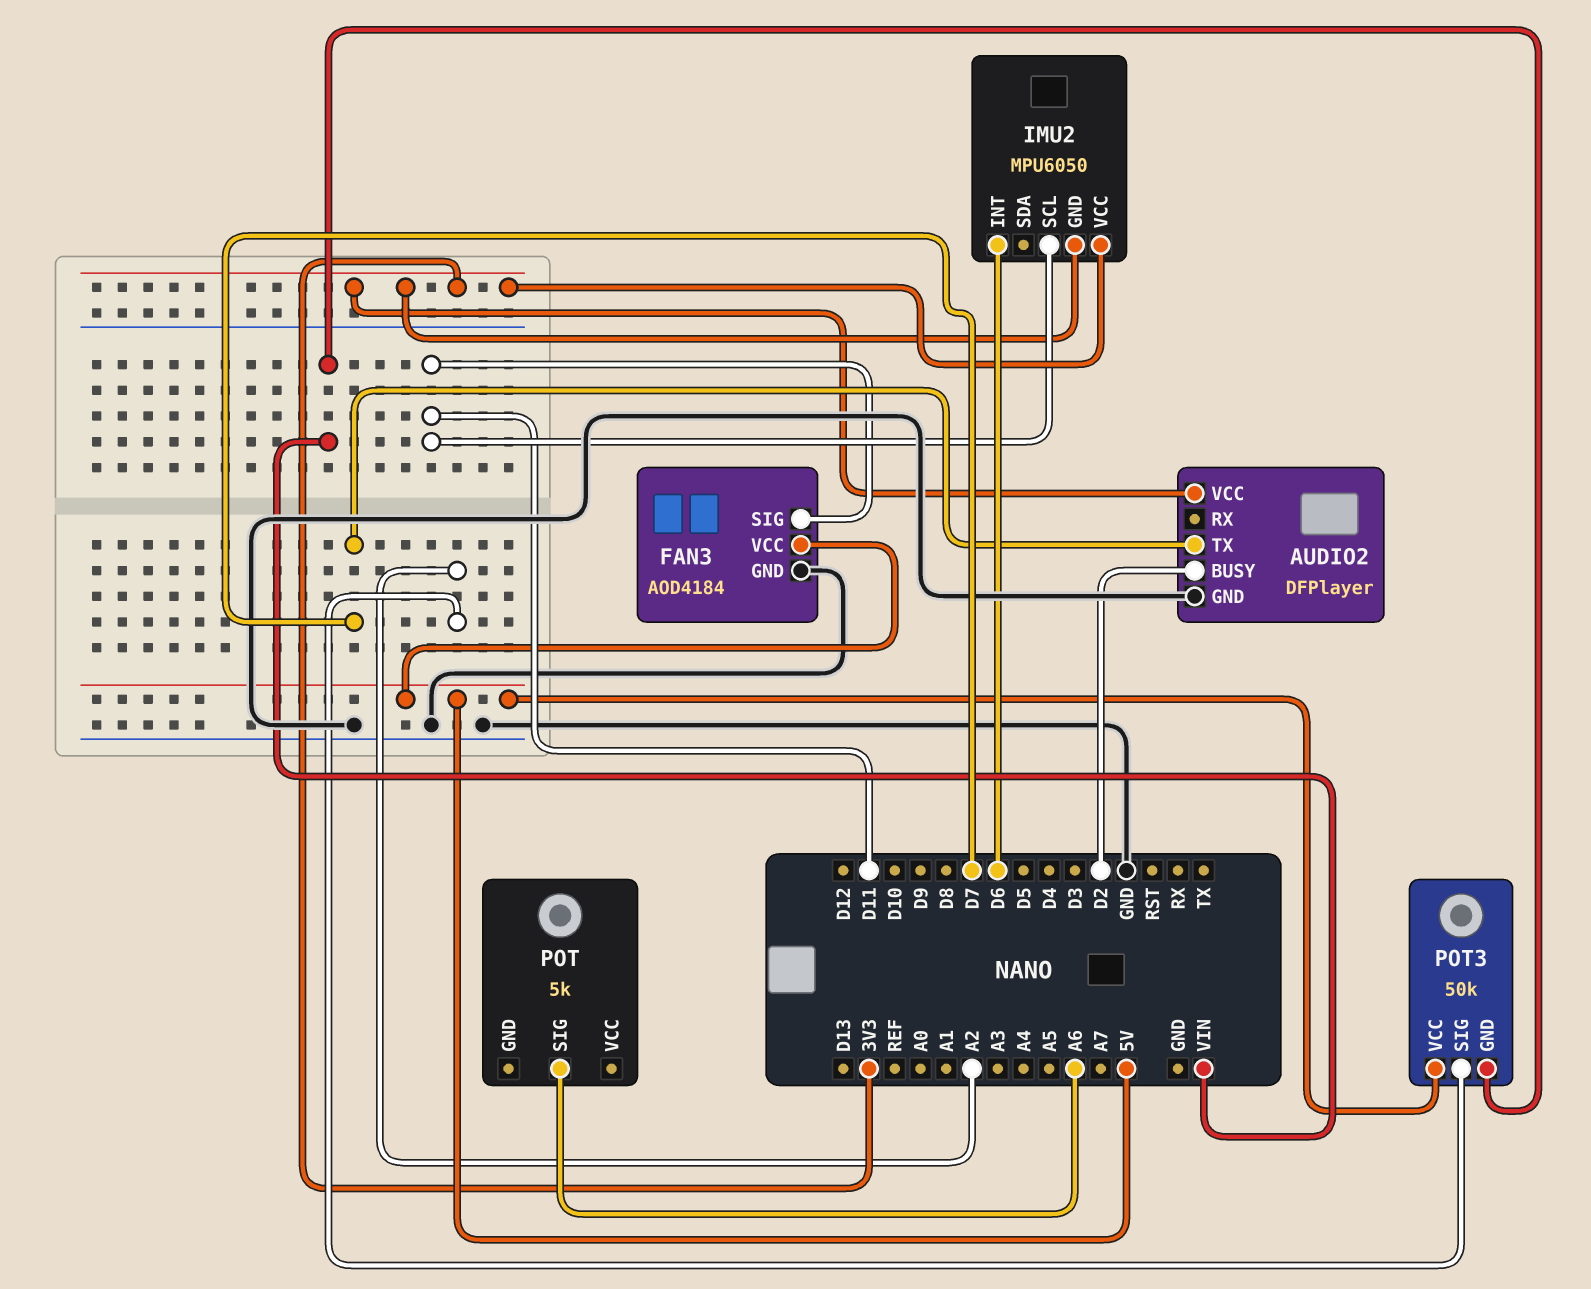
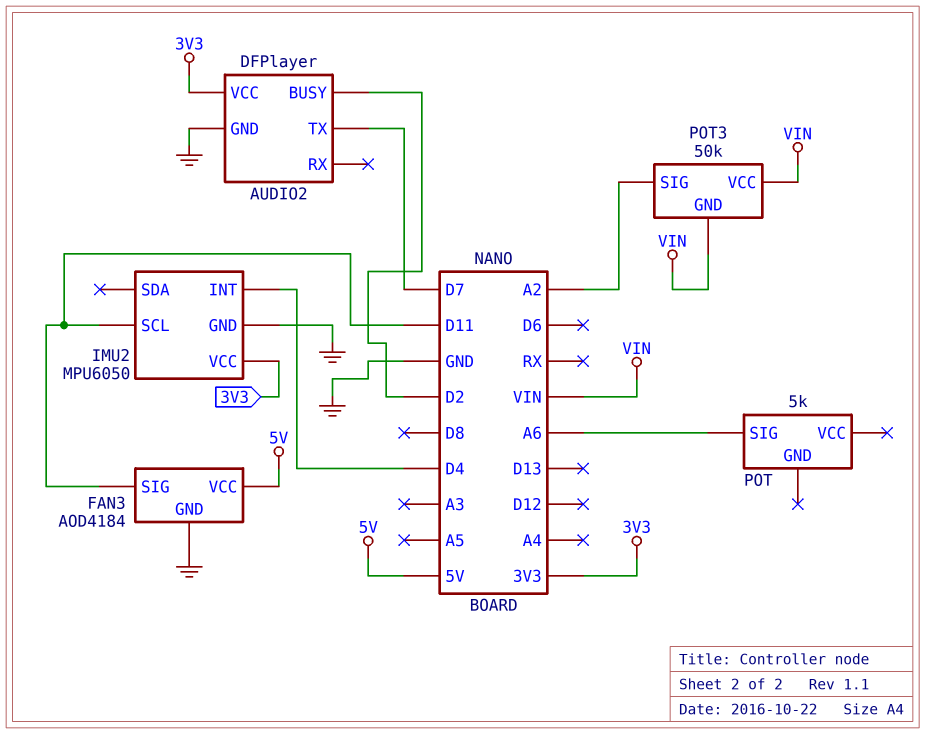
IMU2 pin GND: 3V3 -> GND
IMU2 pin INT: D6 -> D4
POT3 pin VCC: 5V -> VIN

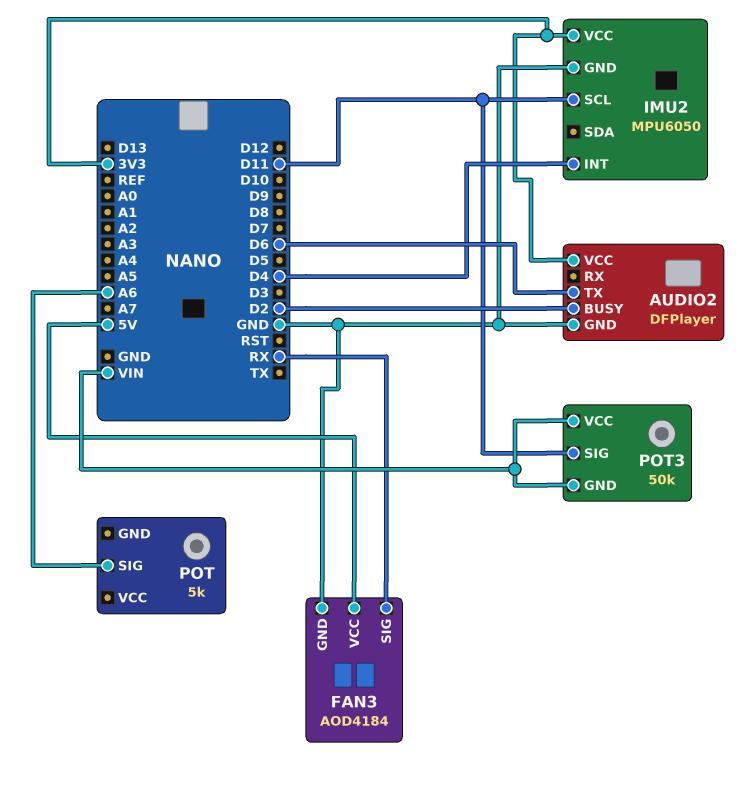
AUDIO2 pin TX: D7 -> D6
FAN3 pin SIG: D11 -> RX
POT3 pin SIG: A2 -> D11

